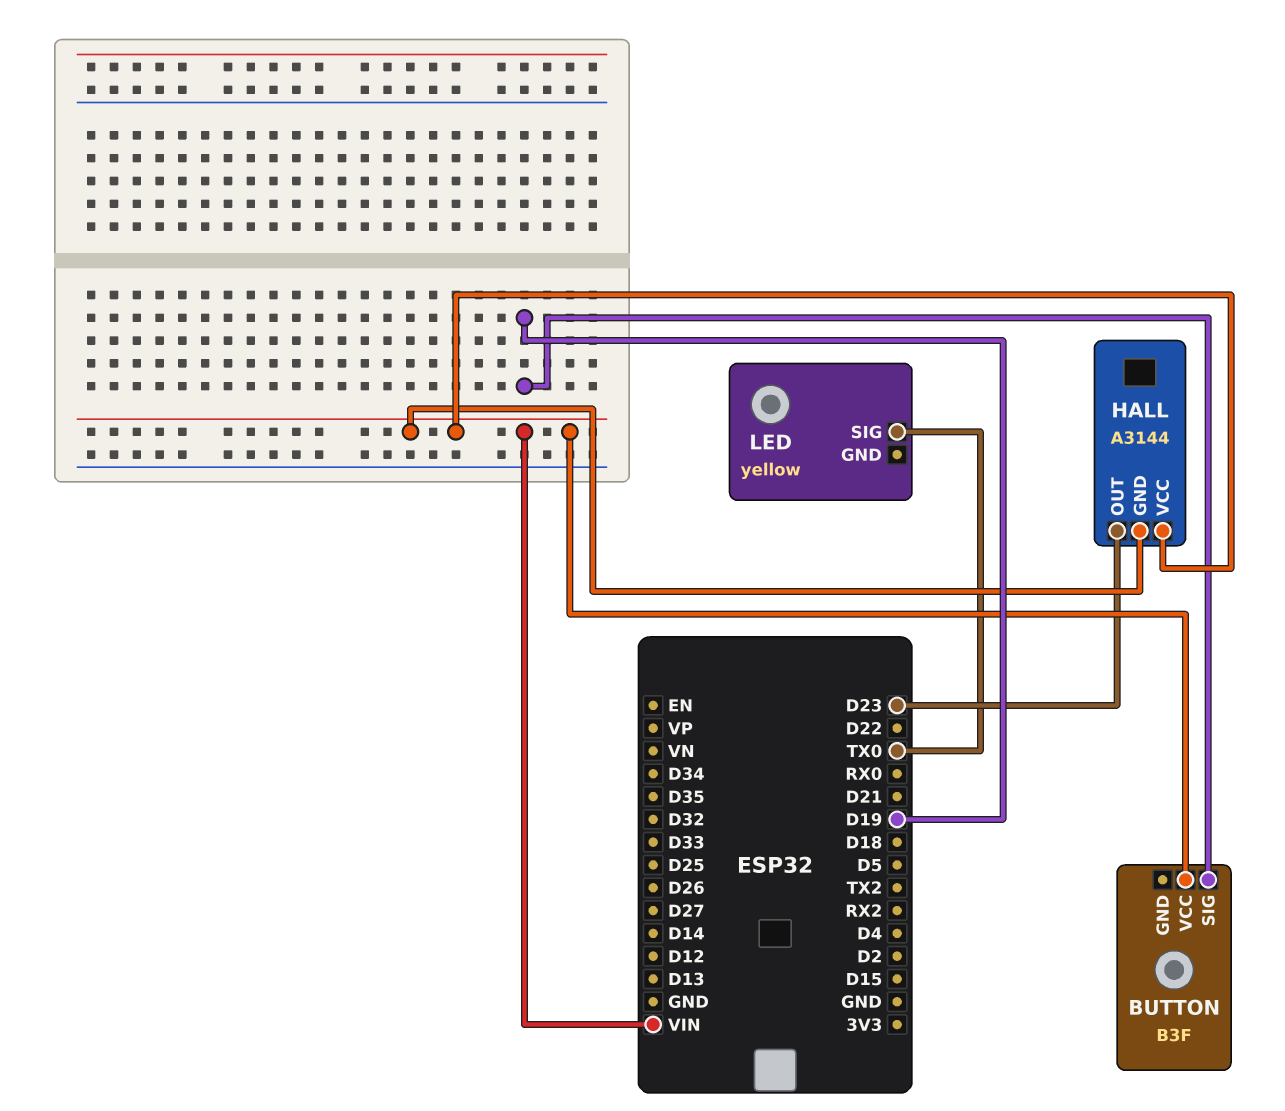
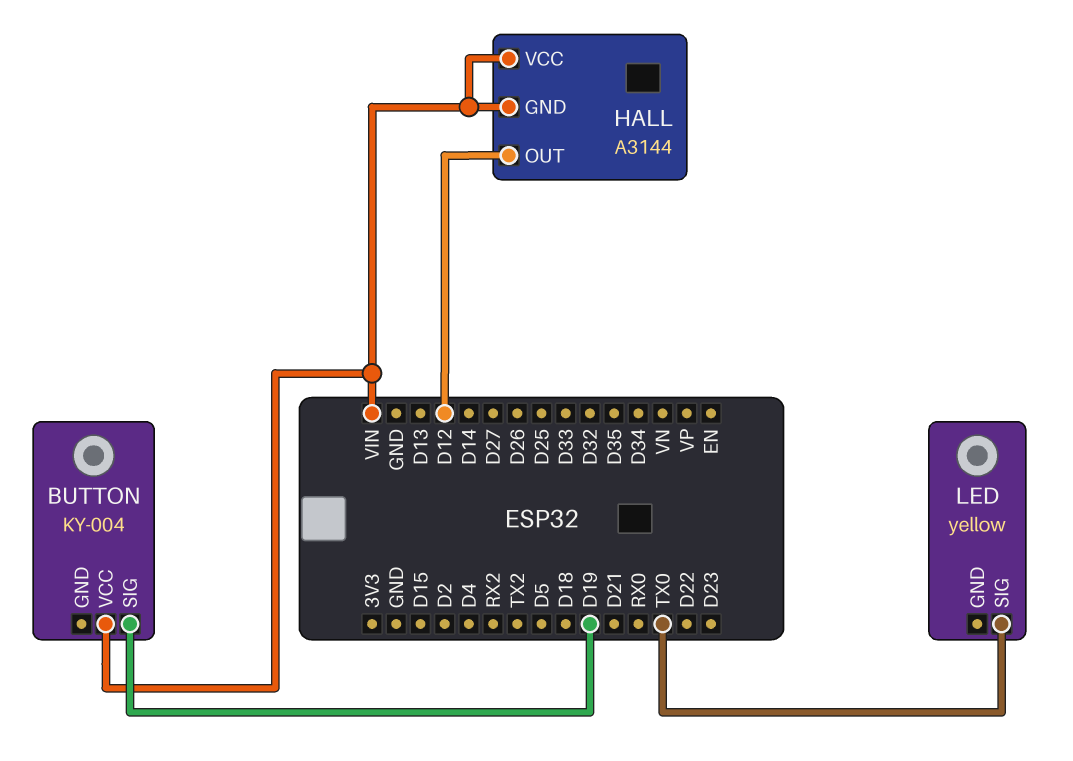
BUTTON: B3F -> KY-004
HALL pin OUT: D23 -> D12

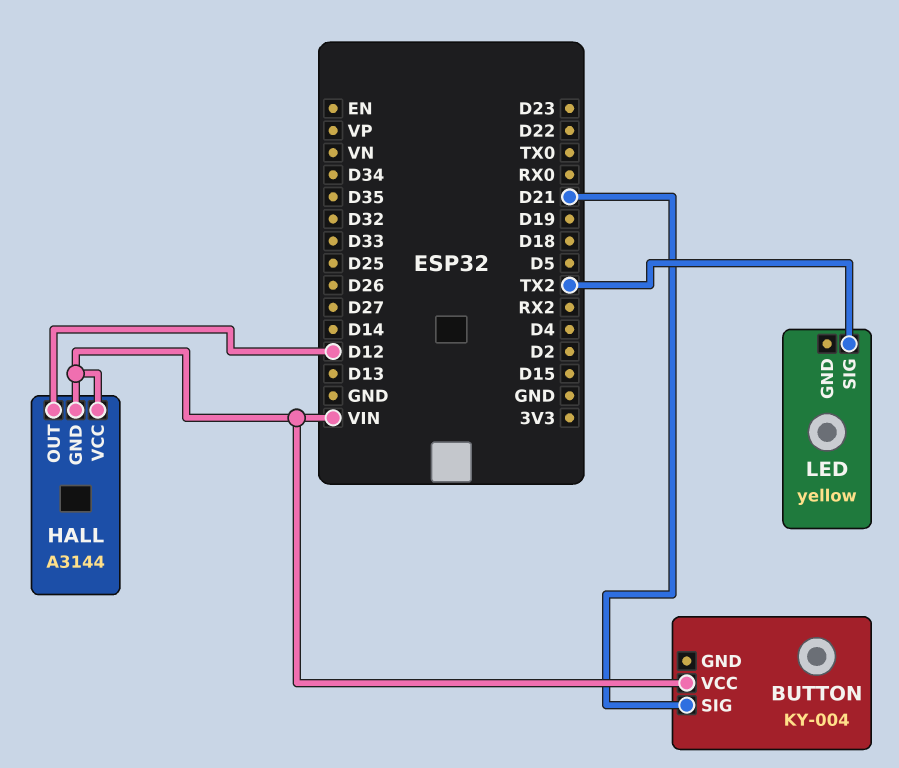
BUTTON pin SIG: D19 -> D21
LED pin SIG: TX0 -> TX2

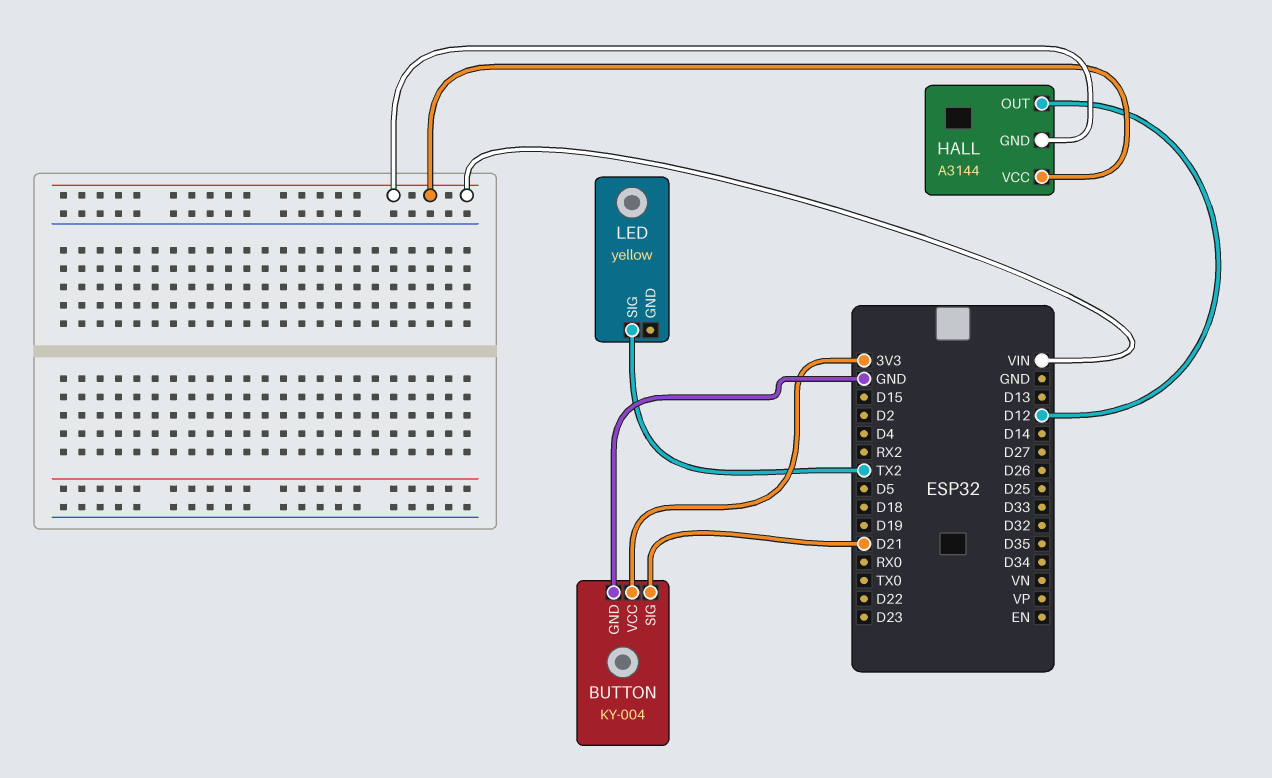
BUTTON pin GND: none -> GND
BUTTON pin VCC: VIN -> 3V3

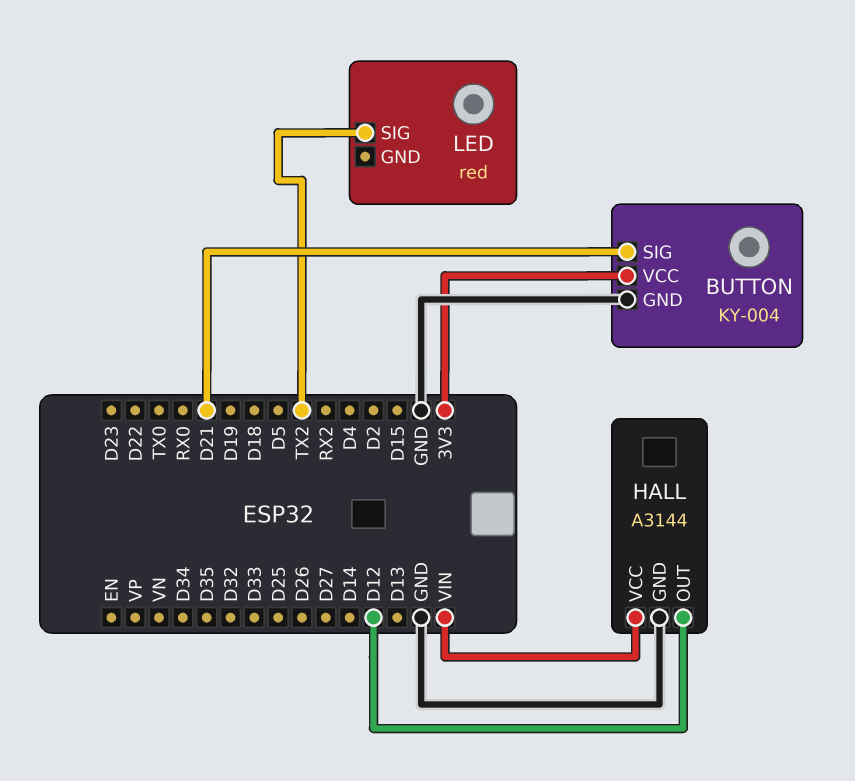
HALL pin GND: VIN -> GND
LED: yellow -> red

